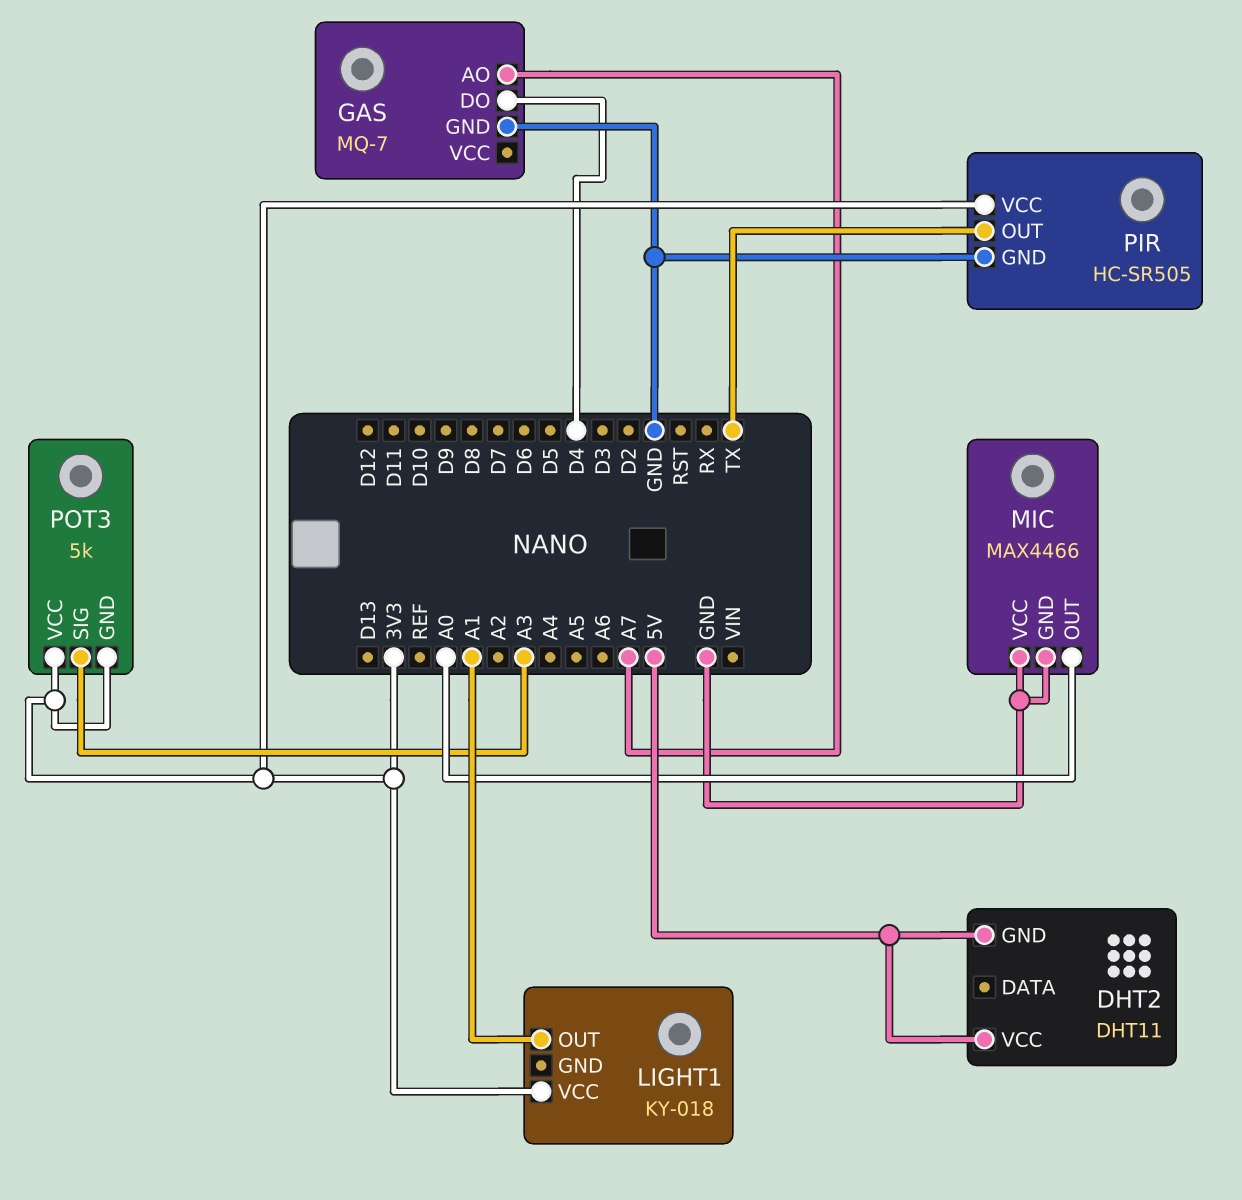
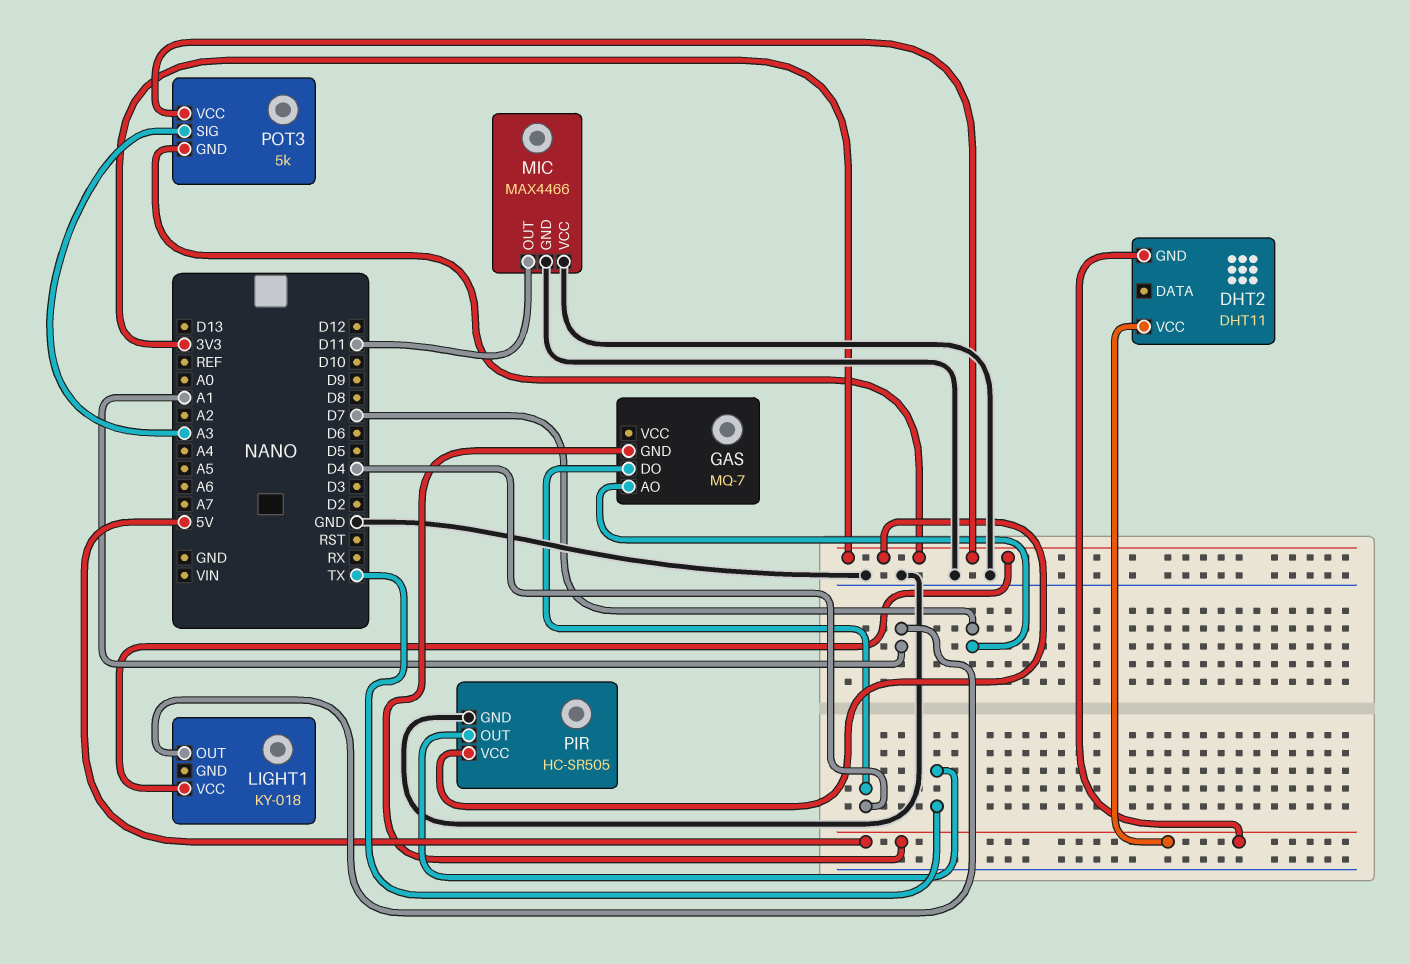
GAS pin AO: A7 -> D7
GAS pin GND: GND -> 5V
MIC pin OUT: A0 -> D11

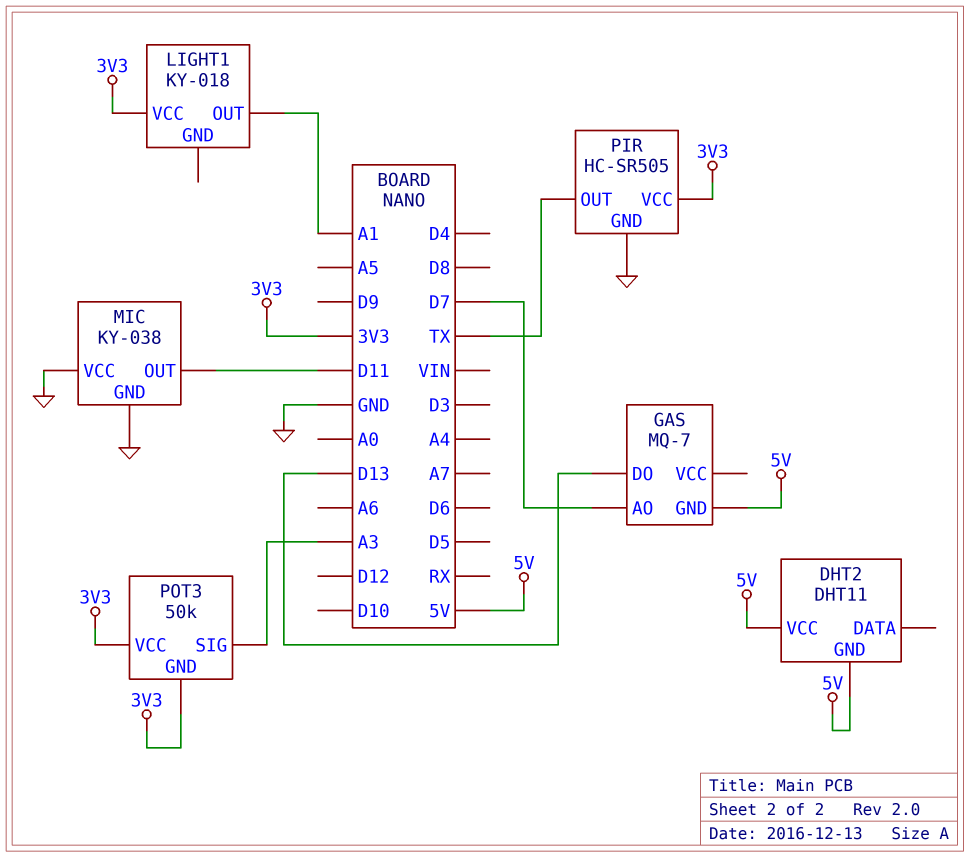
GAS pin DO: D4 -> D13
MIC: MAX4466 -> KY-038
POT3: 5k -> 50k

